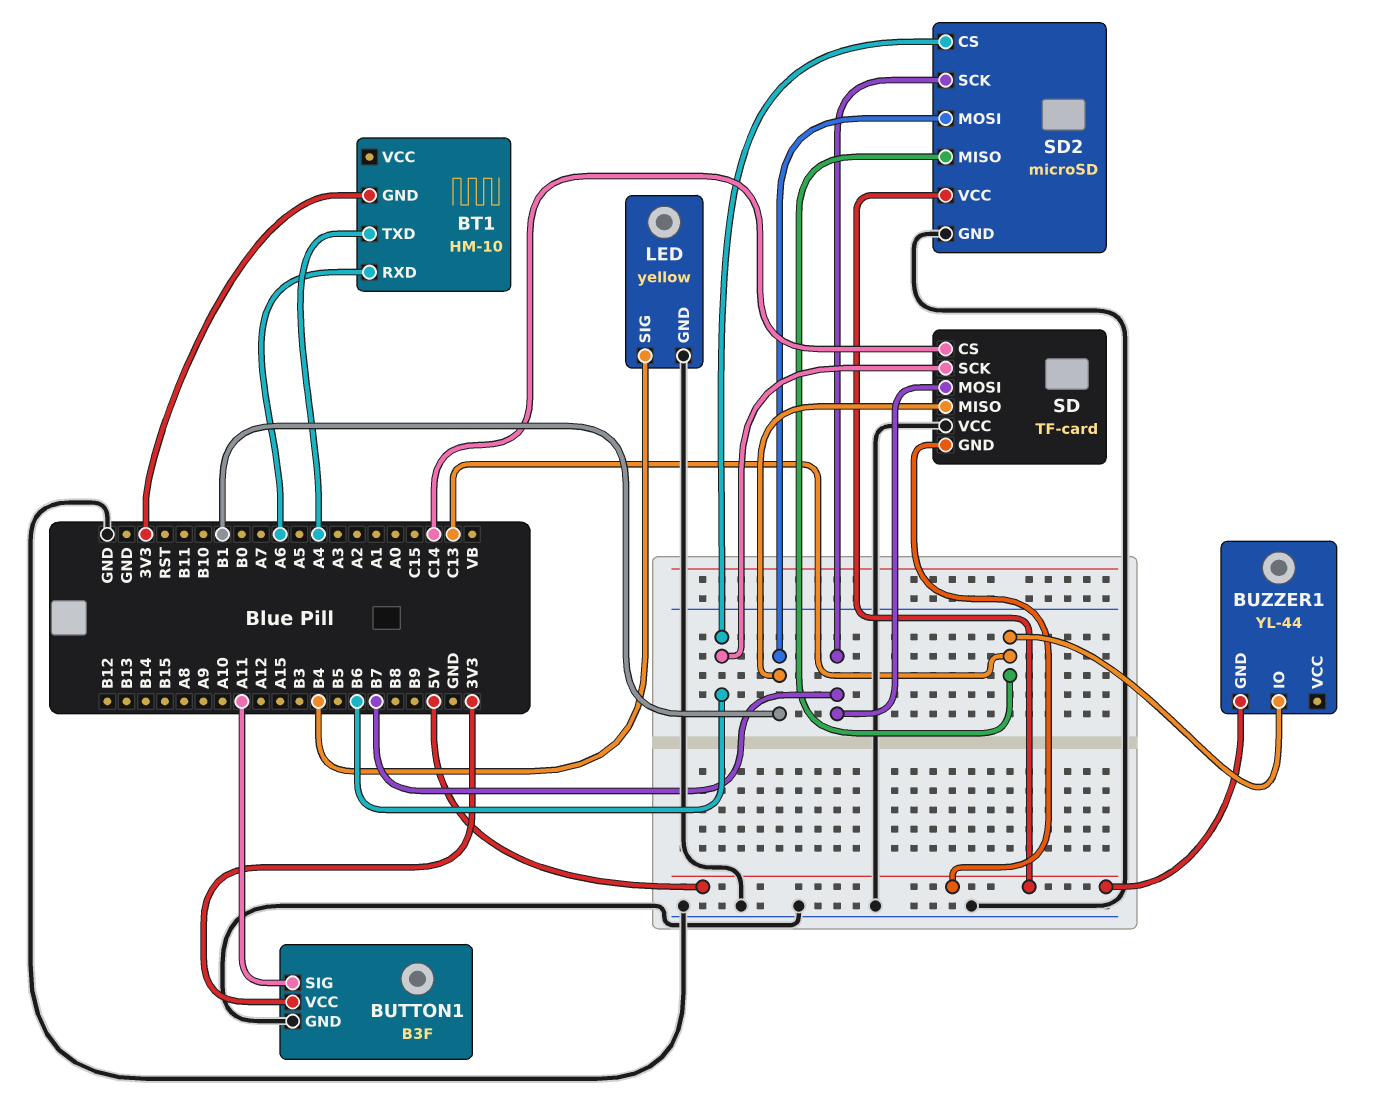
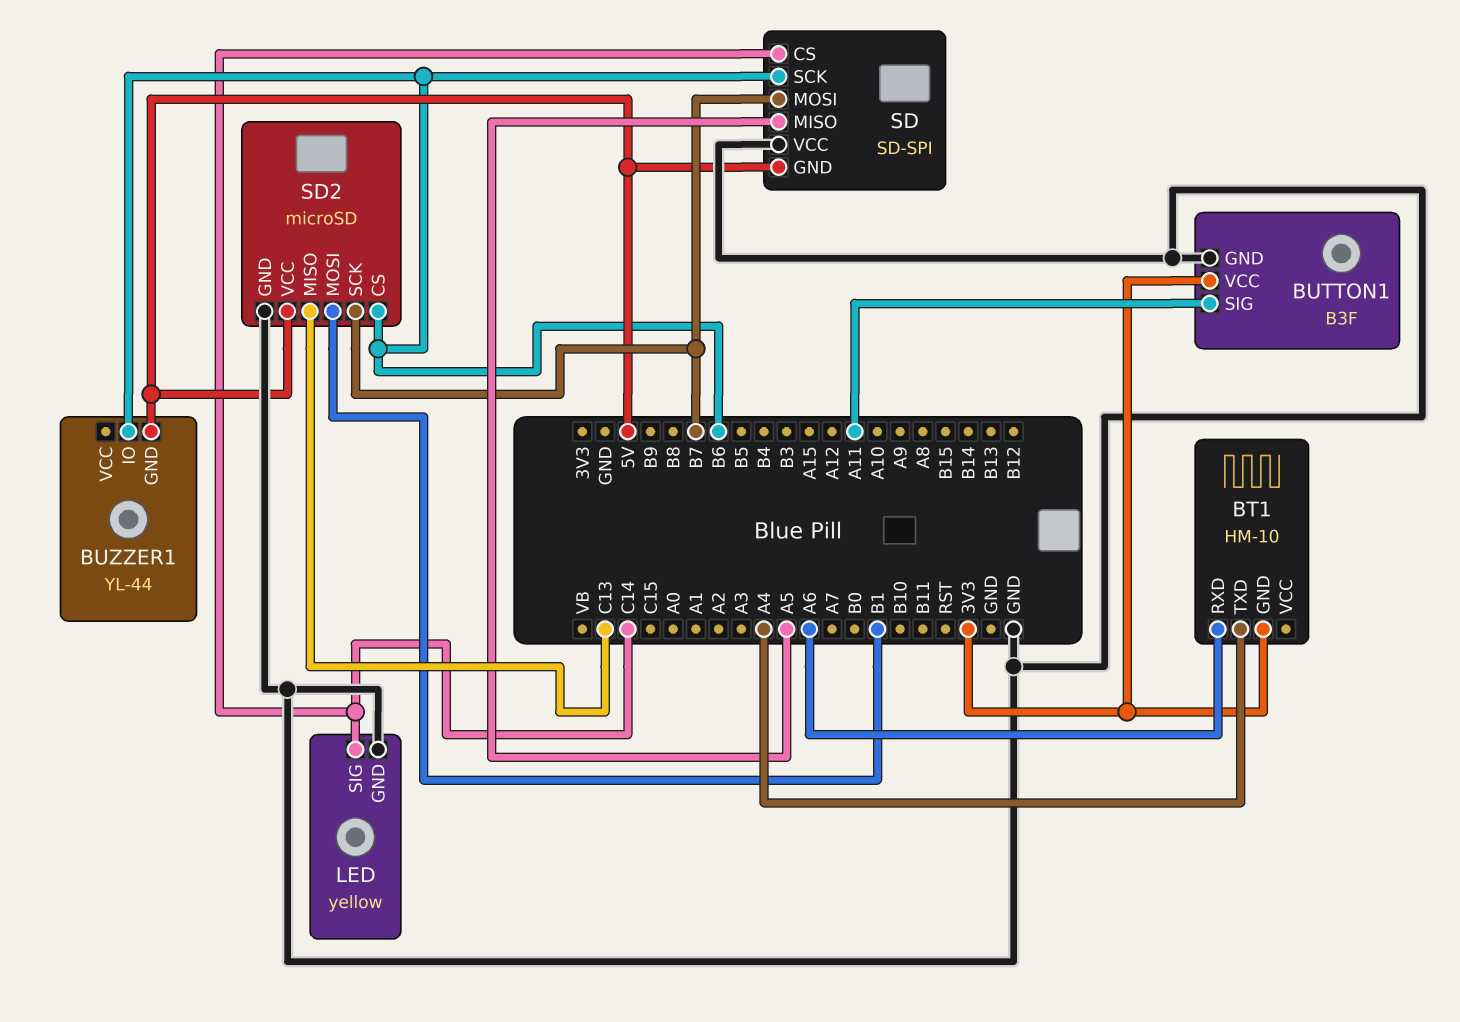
BUZZER1 pin IO: C13 -> B6
LED pin SIG: B4 -> C14
SD: TF-card -> SD-SPI
SD pin MISO: B1 -> A5

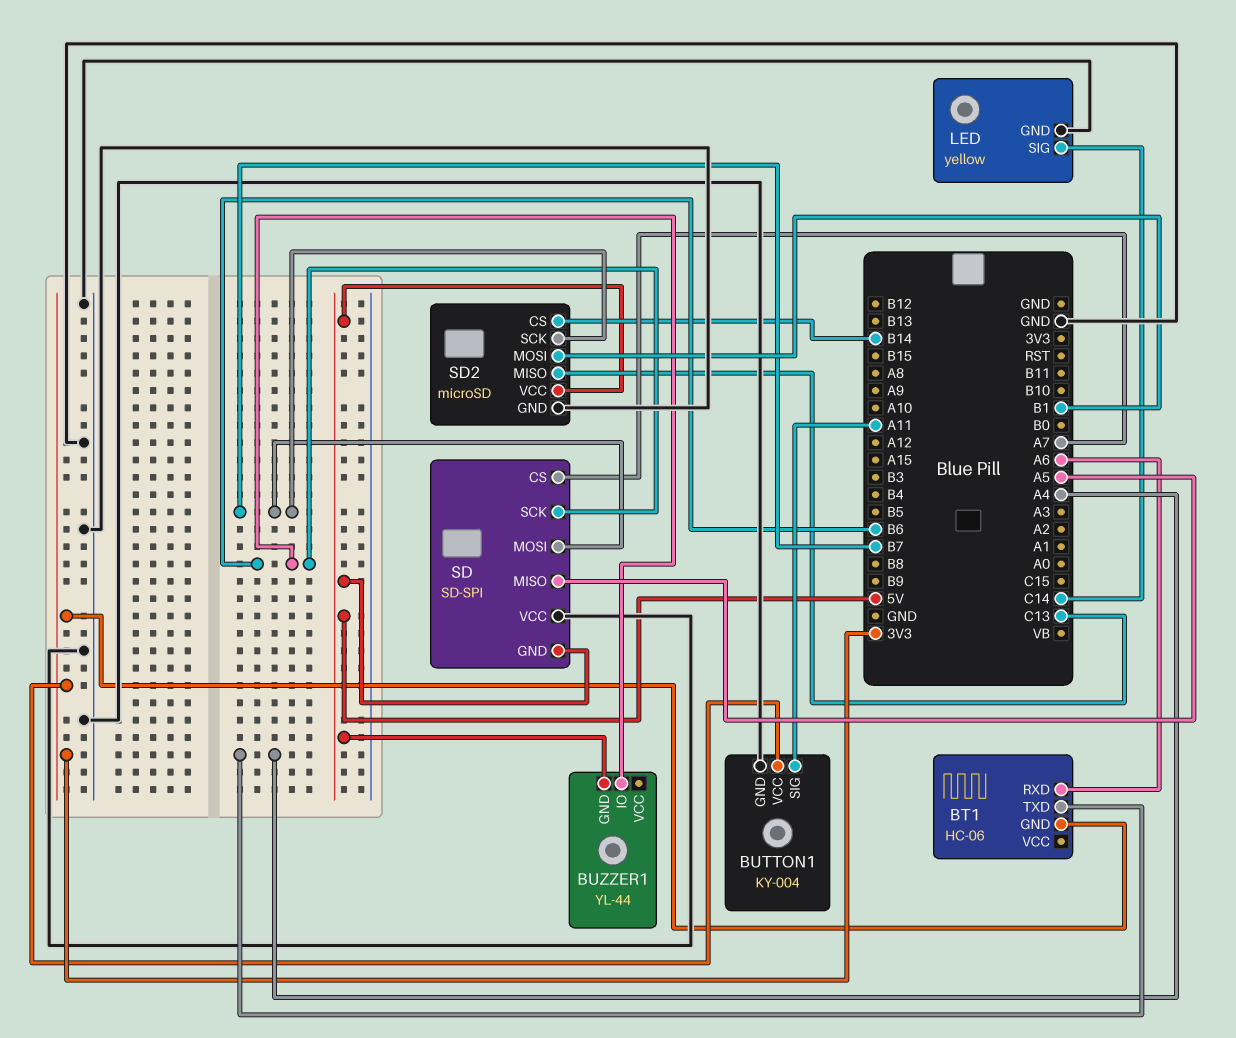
BT1: HM-10 -> HC-06
BUTTON1: B3F -> KY-004
SD pin CS: C14 -> A7
SD2 pin CS: B6 -> B14

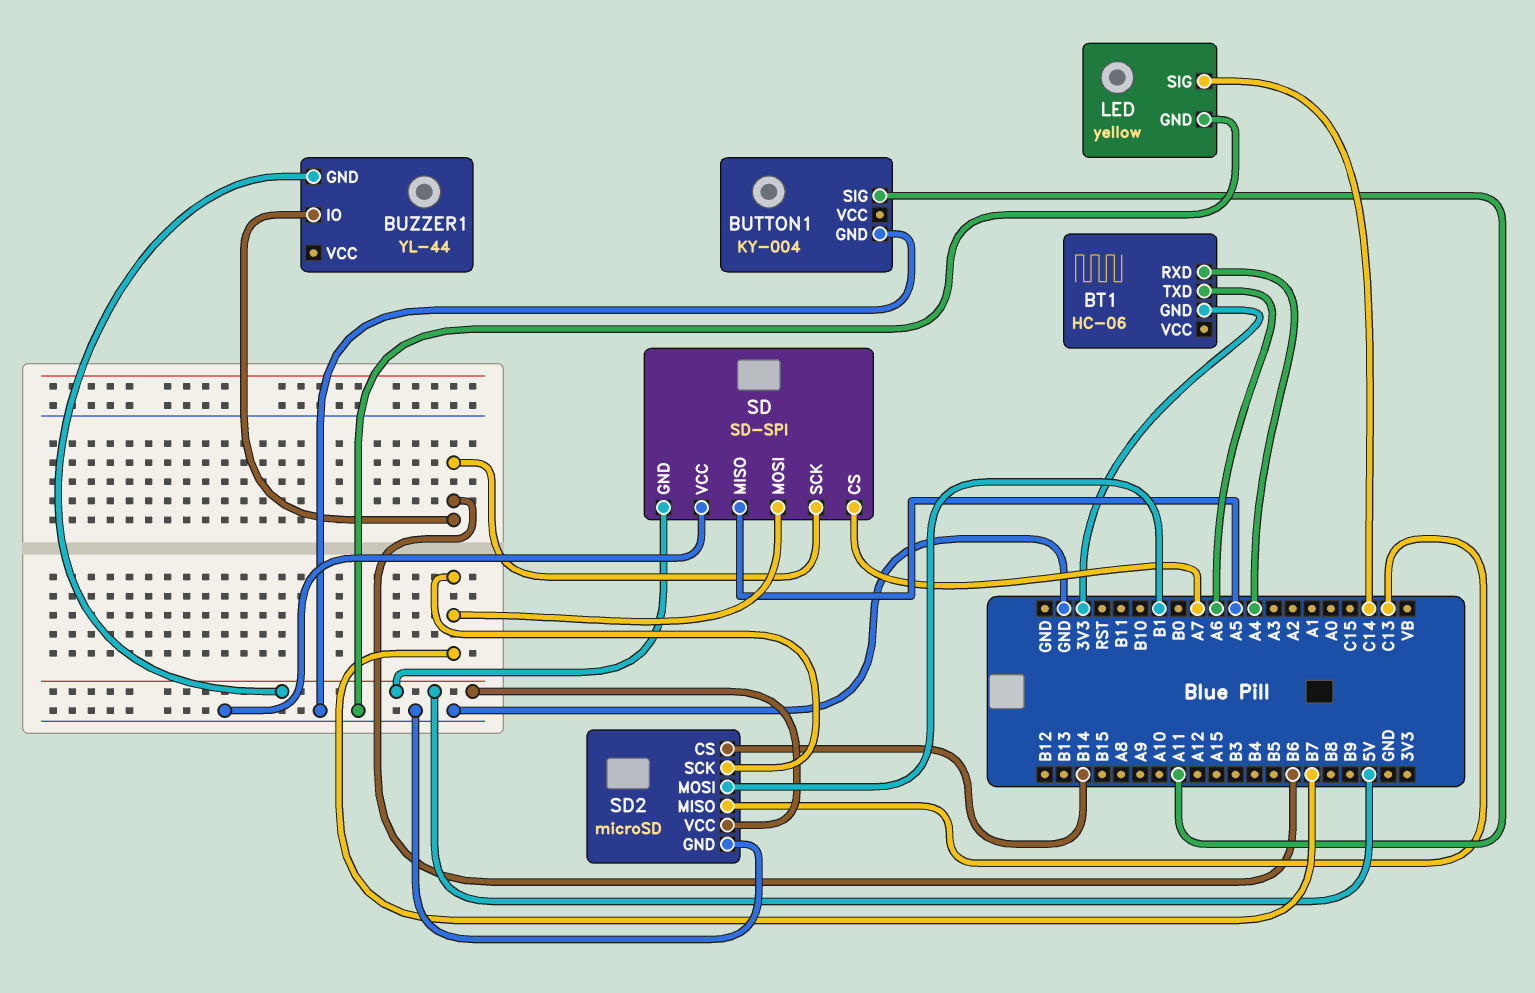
BT1 pin RXD: A6 -> A4
BT1 pin TXD: A4 -> A6
BUTTON1 pin VCC: 3V3 -> none

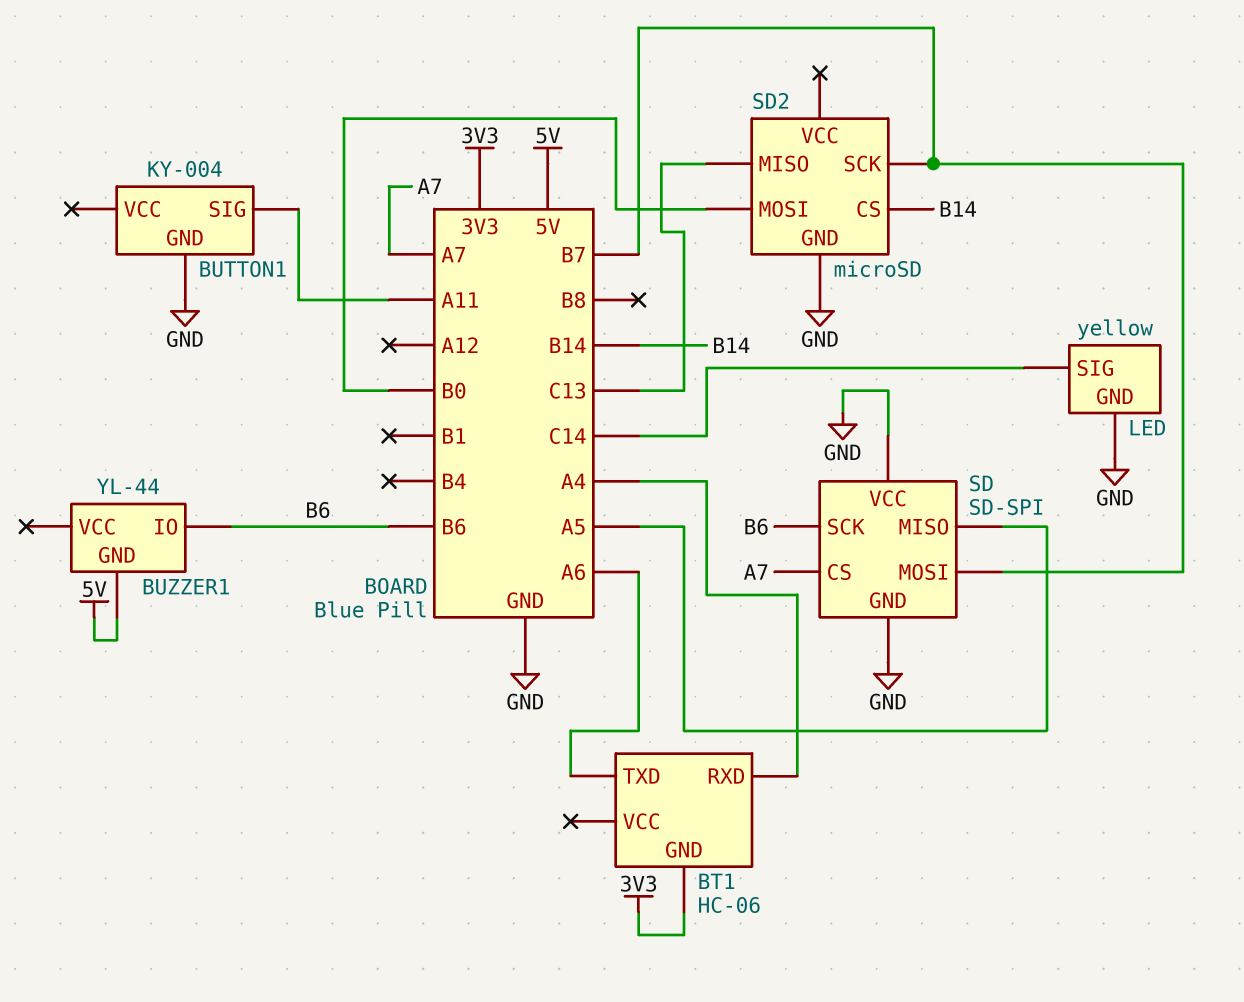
SD pin GND: 5V -> GND
SD2 pin MOSI: B1 -> B0
SD2 pin VCC: 5V -> none

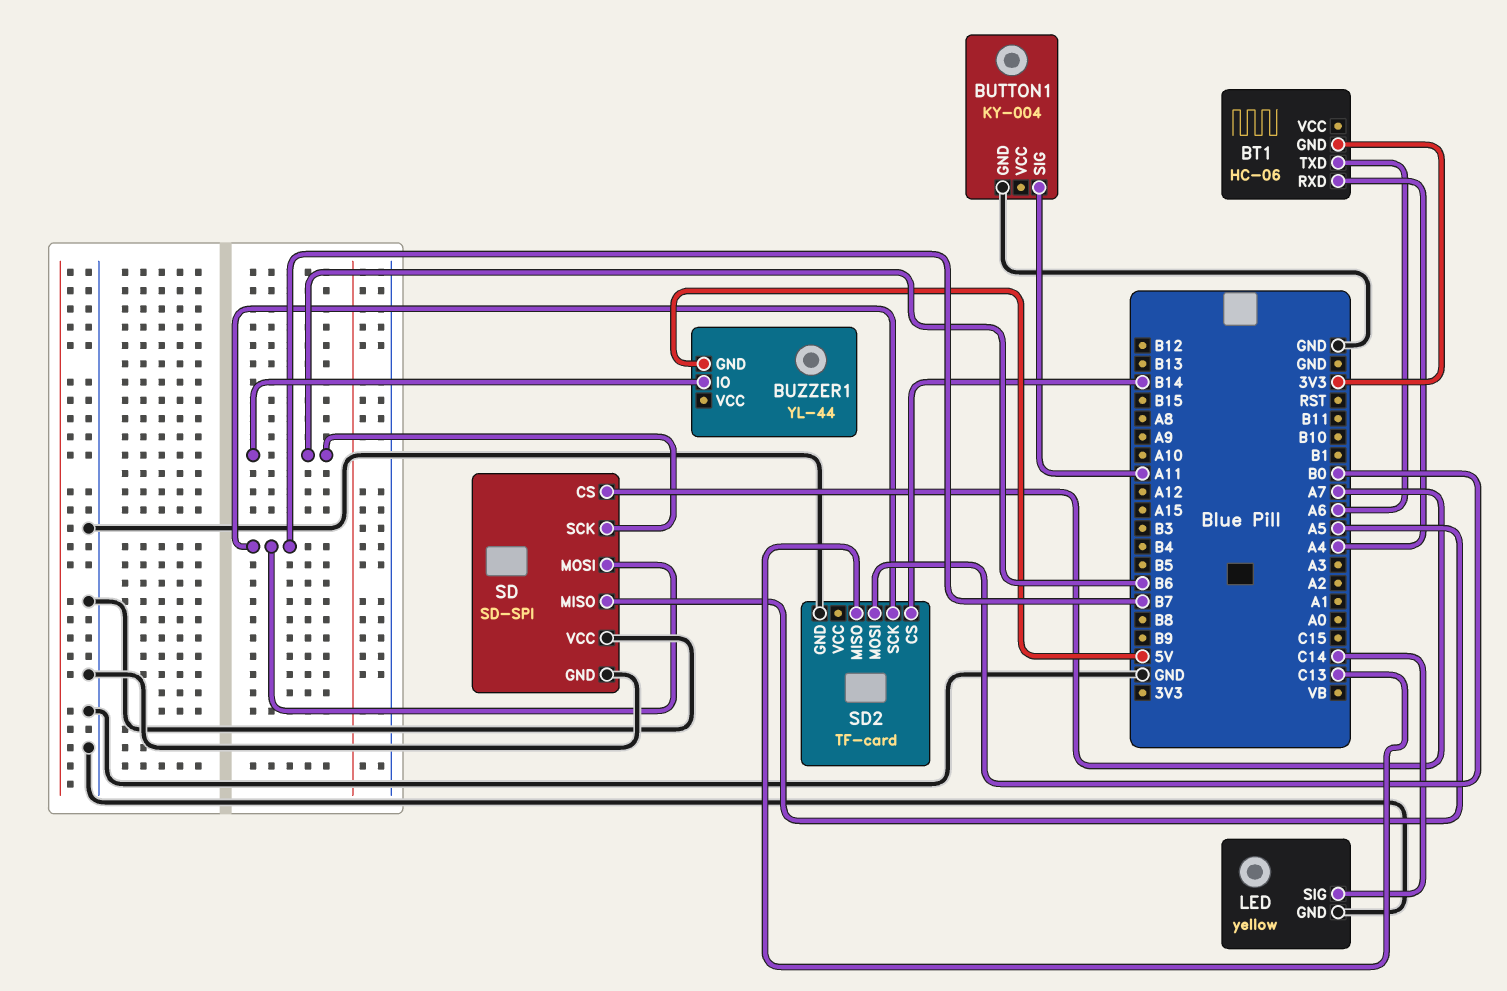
SD2: microSD -> TF-card

